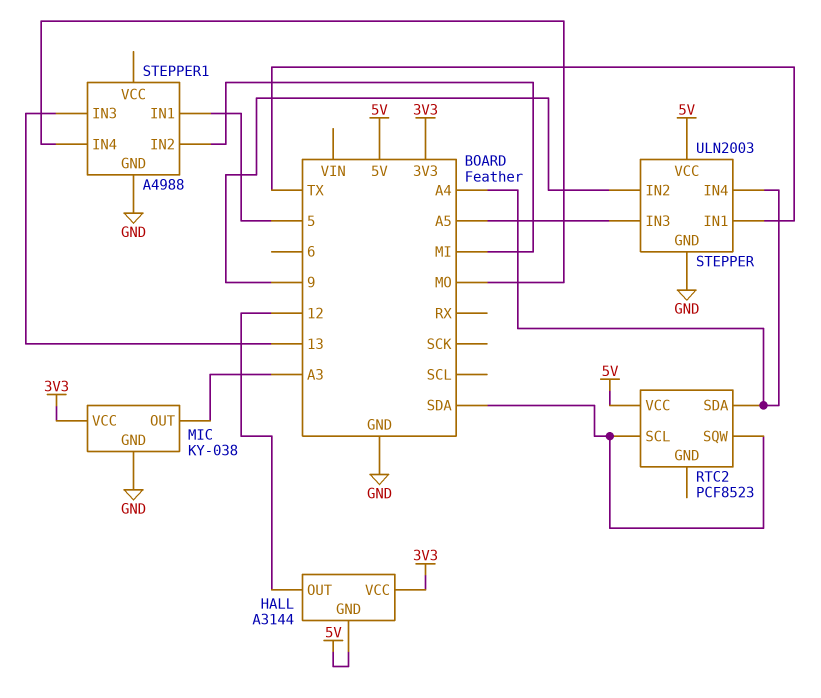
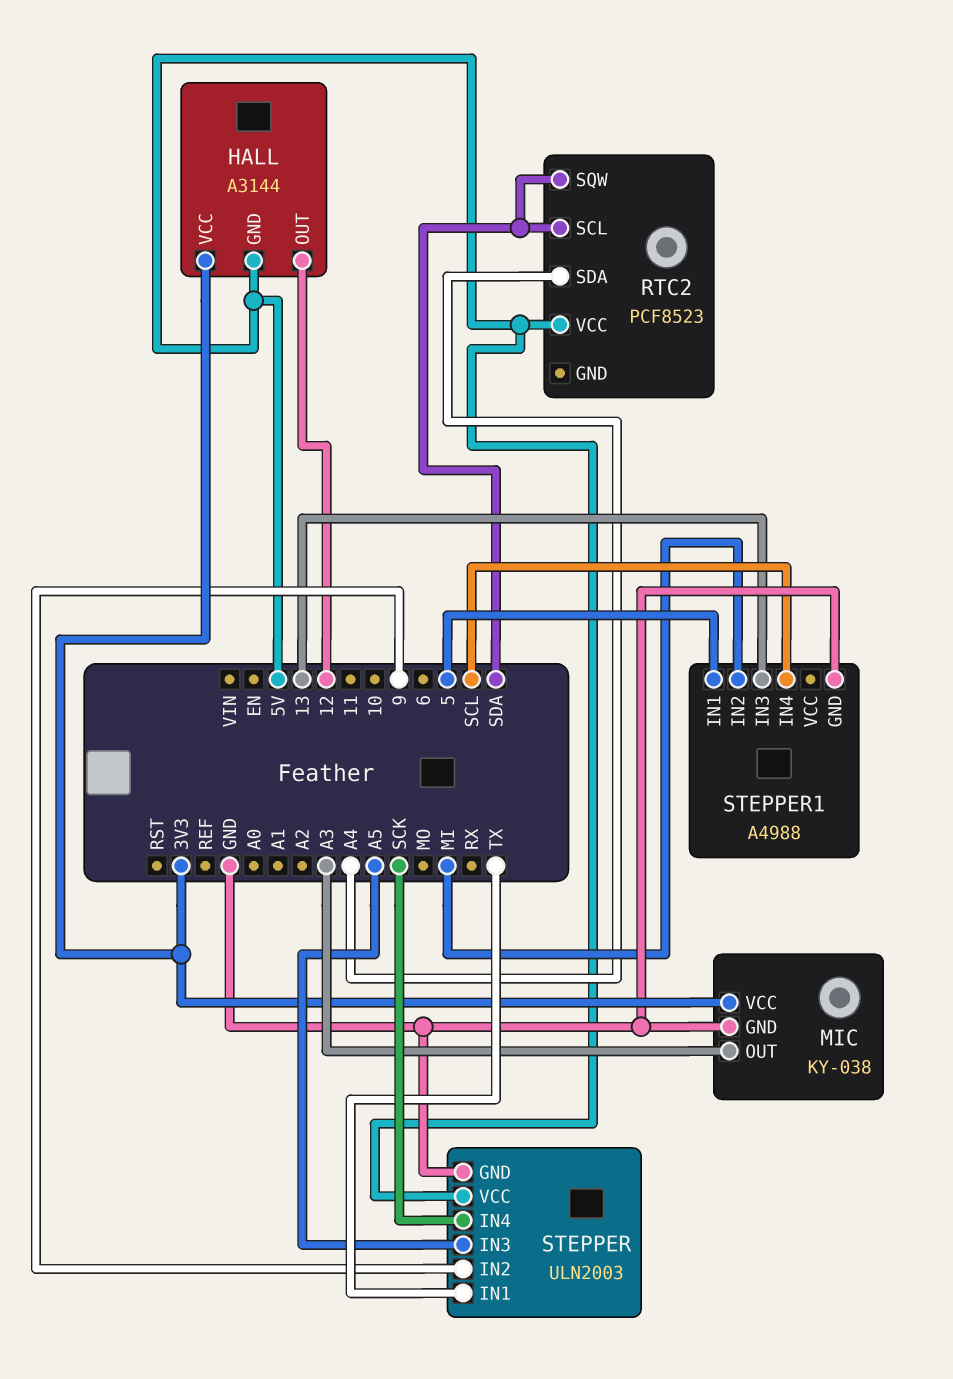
STEPPER pin IN4: A4 -> SCK
STEPPER1 pin IN4: MO -> SCL

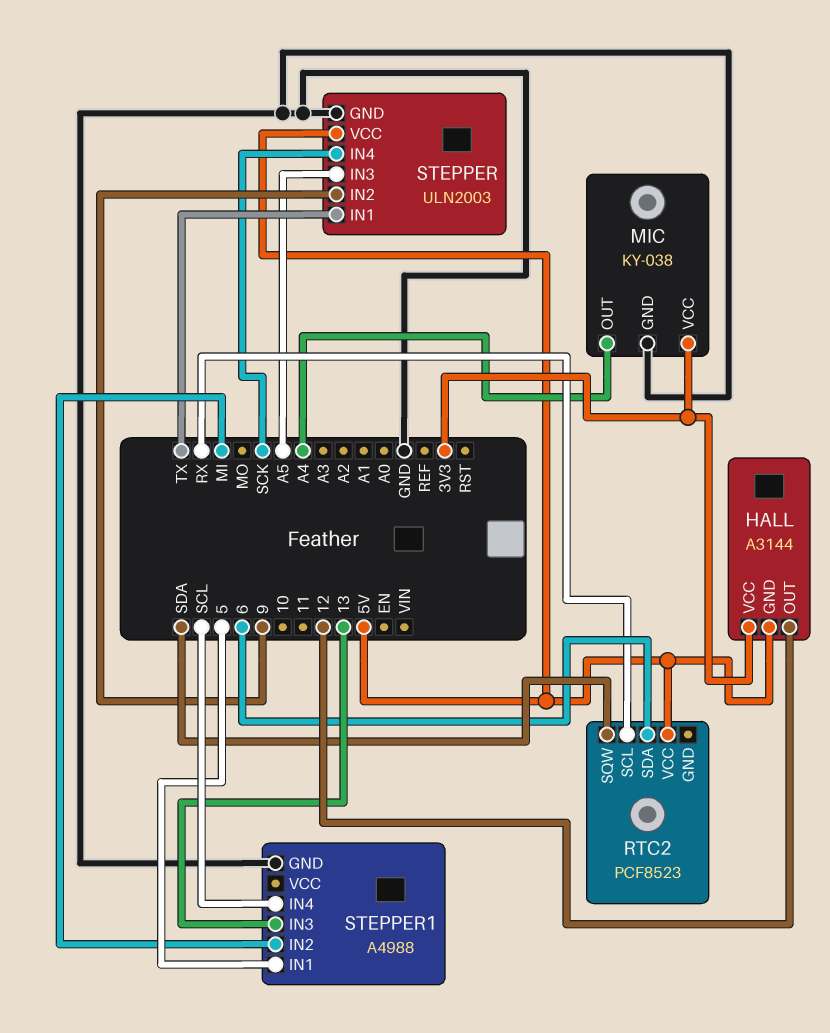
MIC pin OUT: A3 -> A4
RTC2 pin SCL: SDA -> RX
RTC2 pin SDA: A4 -> 6

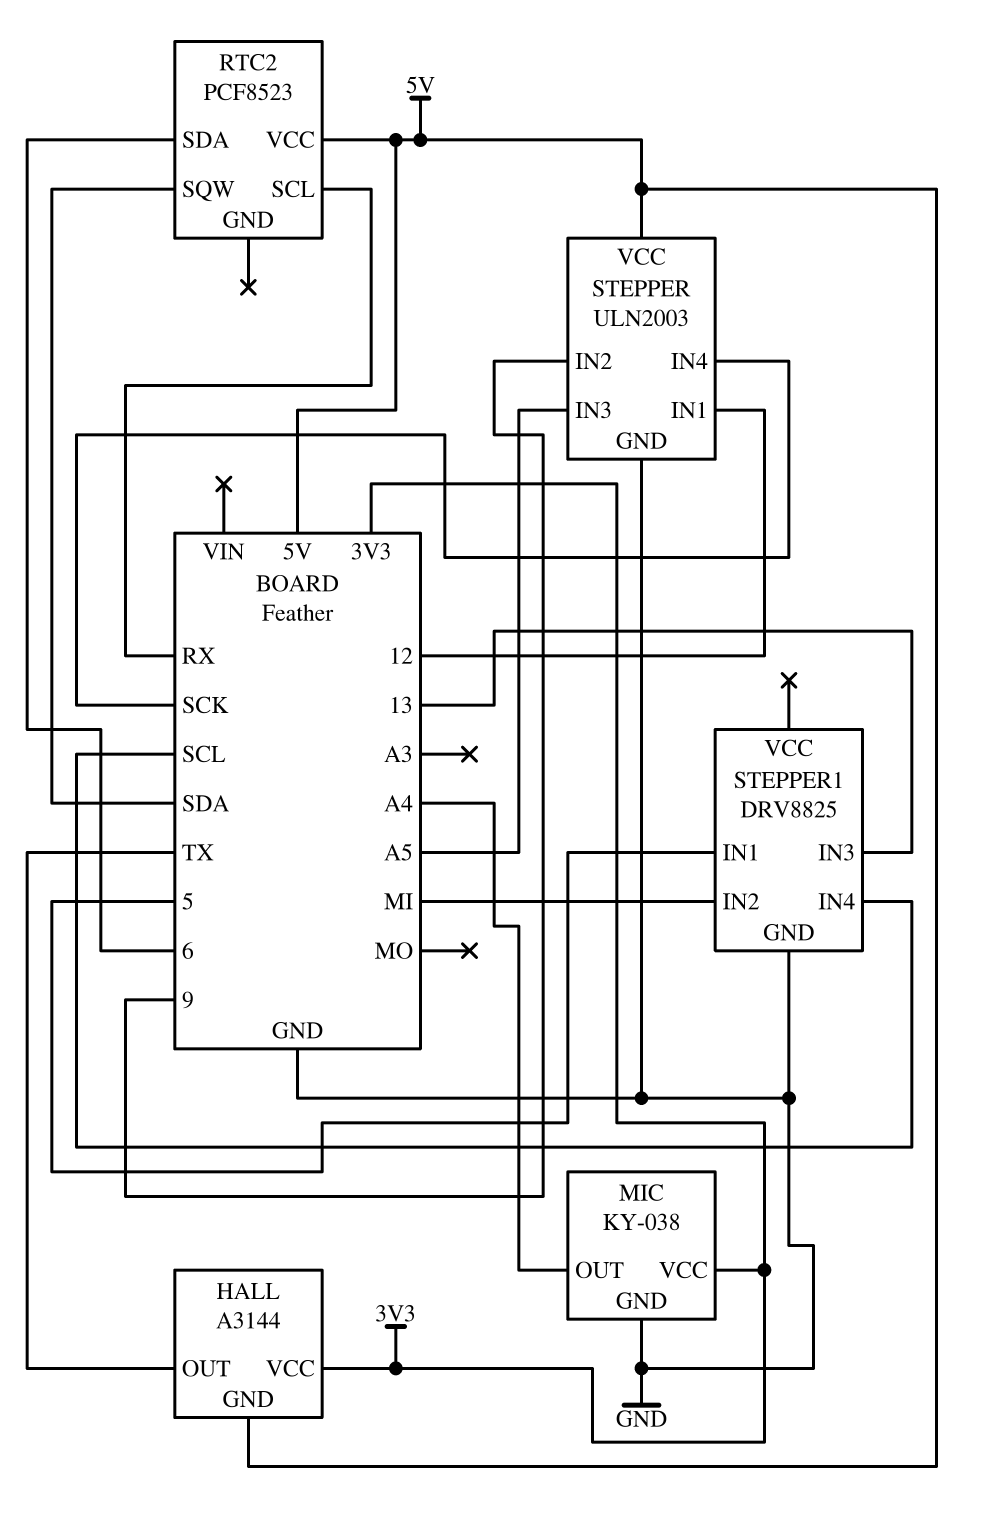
HALL pin OUT: 12 -> TX
STEPPER pin IN1: TX -> 12
STEPPER1: A4988 -> DRV8825

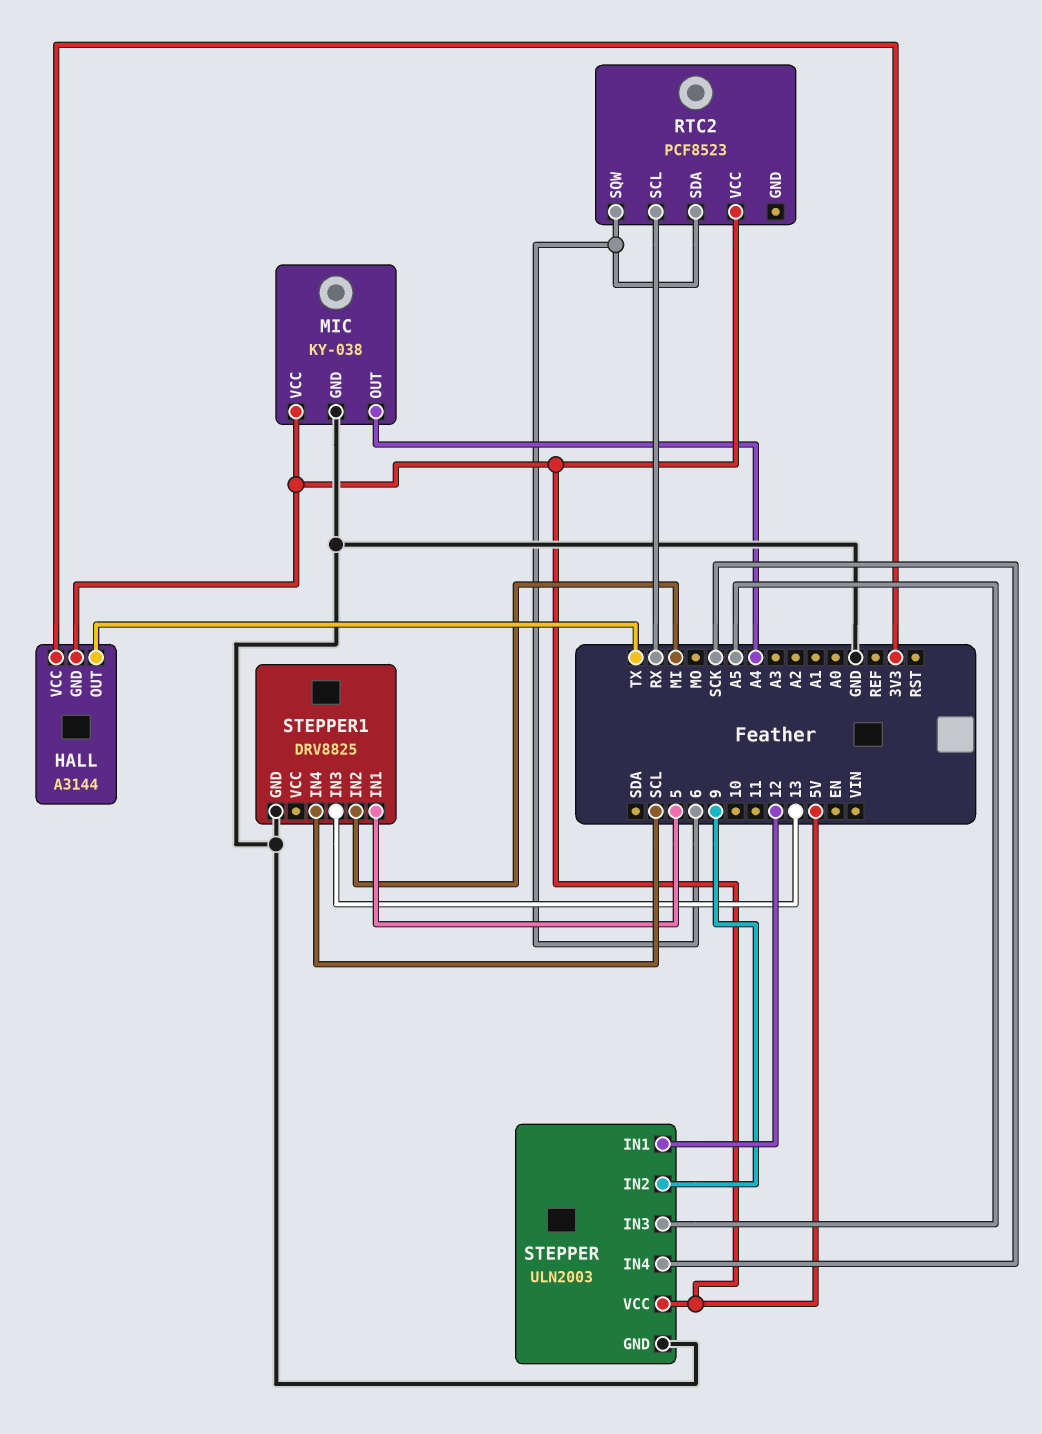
MIC pin VCC: 3V3 -> 5V
RTC2 pin SQW: SDA -> 6

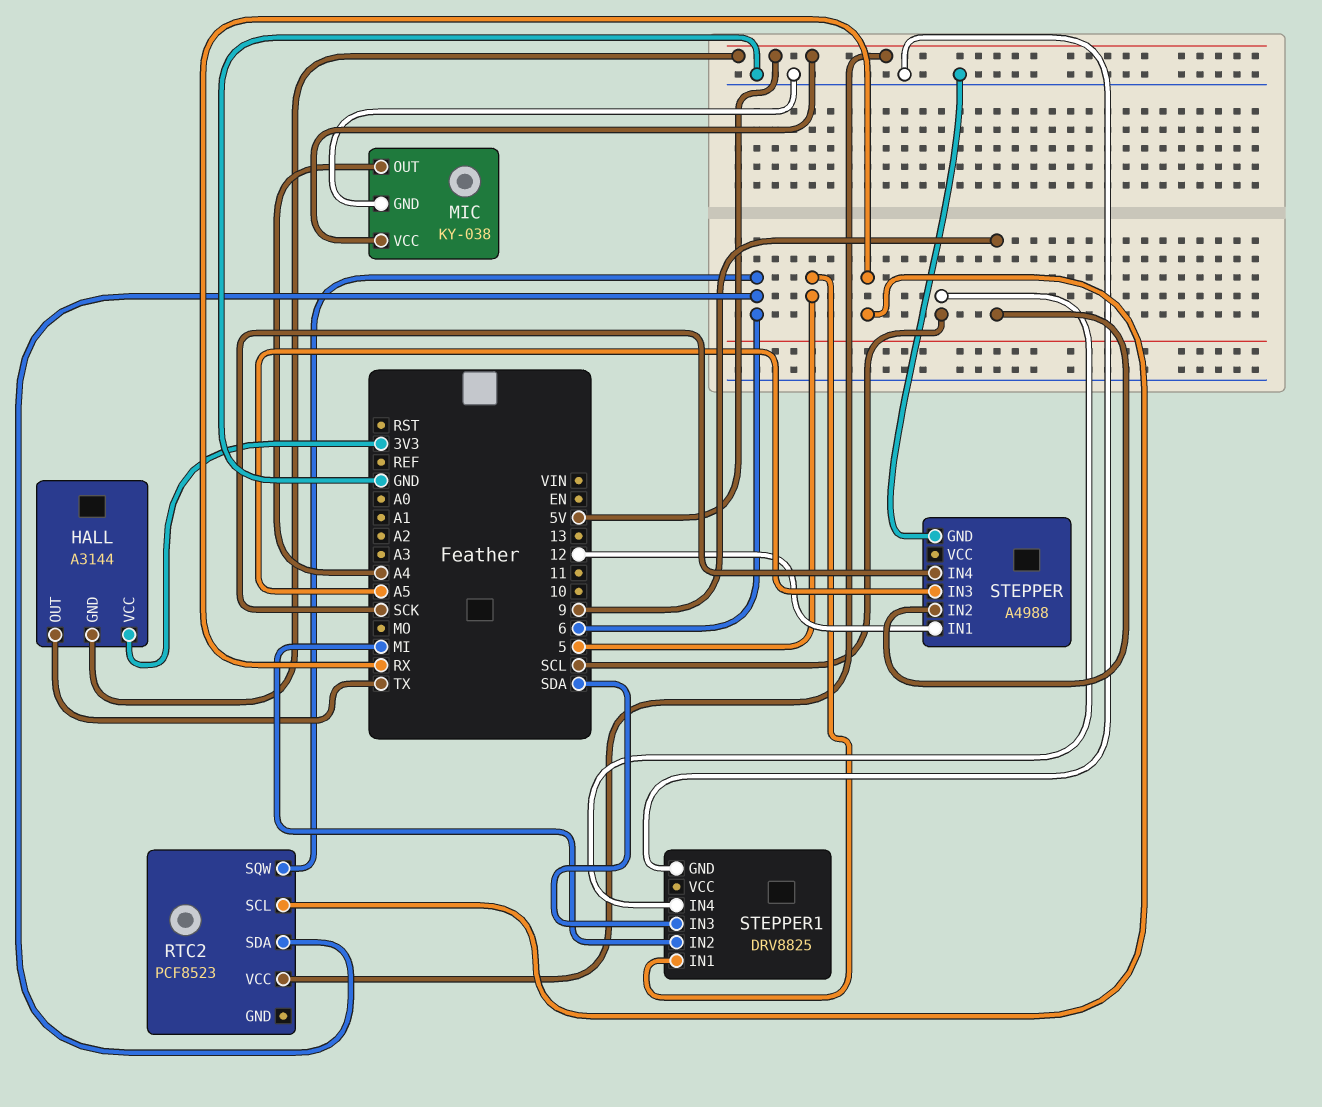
STEPPER: ULN2003 -> A4988
STEPPER pin VCC: 5V -> none
STEPPER1 pin IN3: 13 -> SDA

